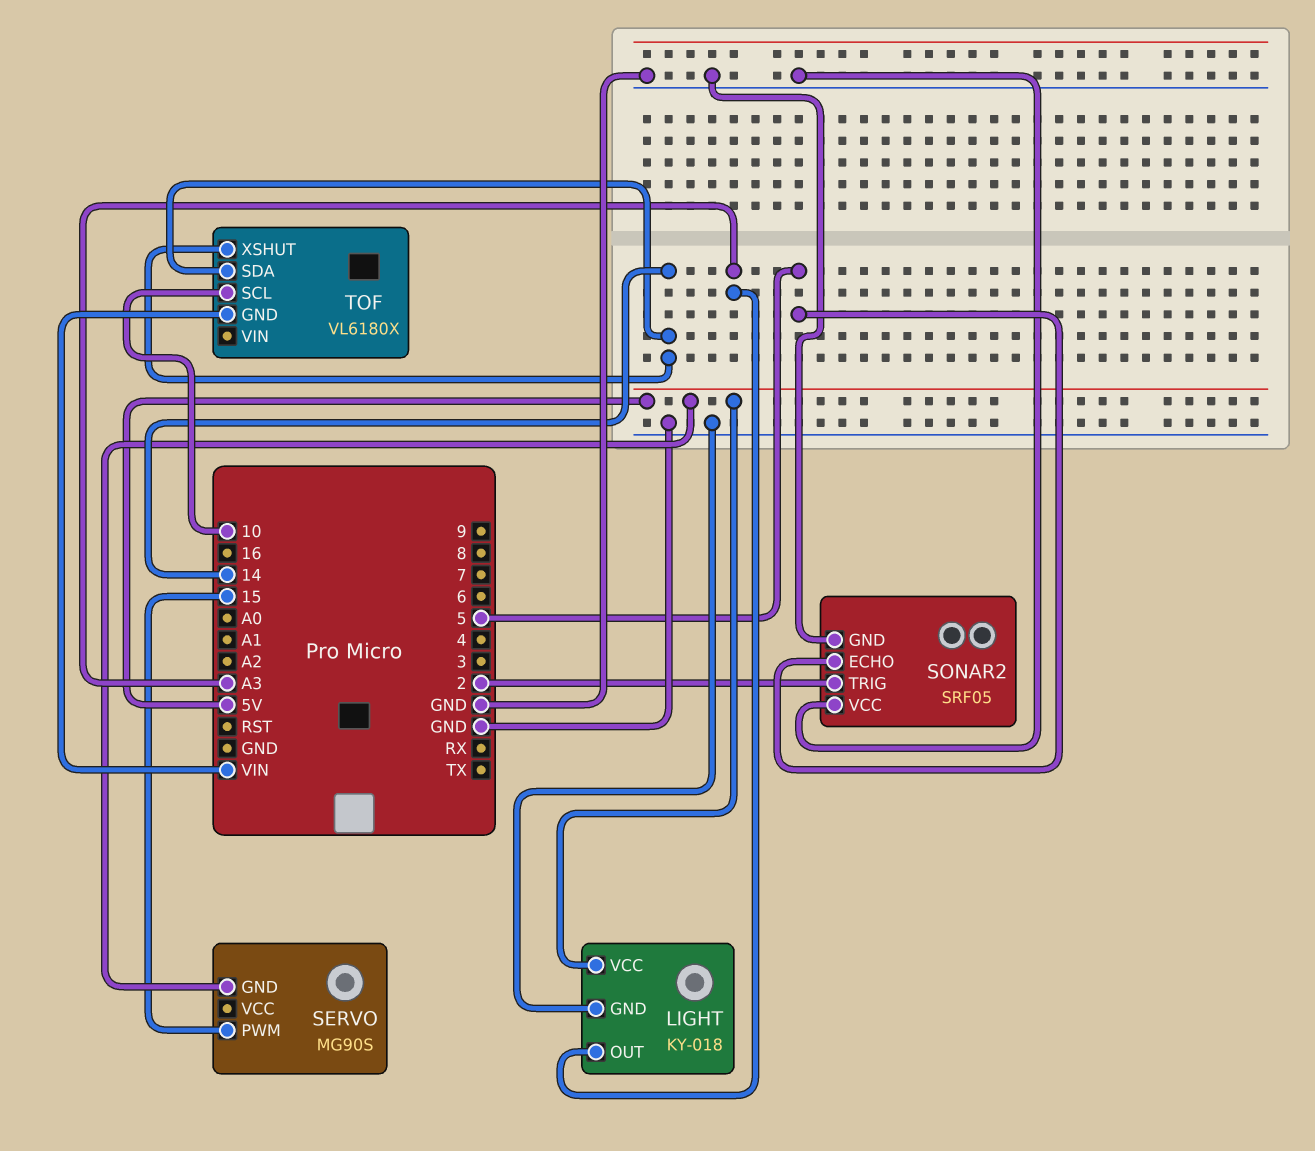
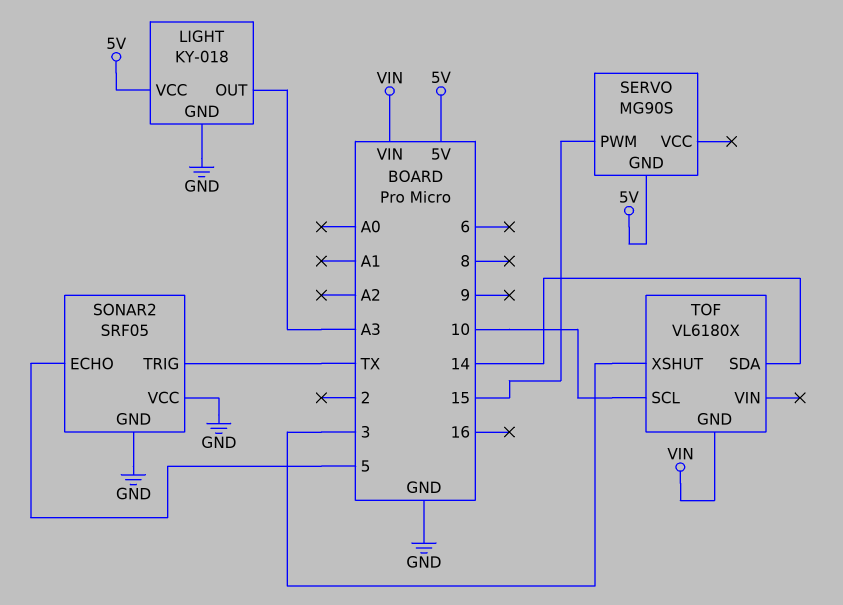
SONAR2 pin TRIG: 2 -> TX
TOF pin XSHUT: 14 -> 3

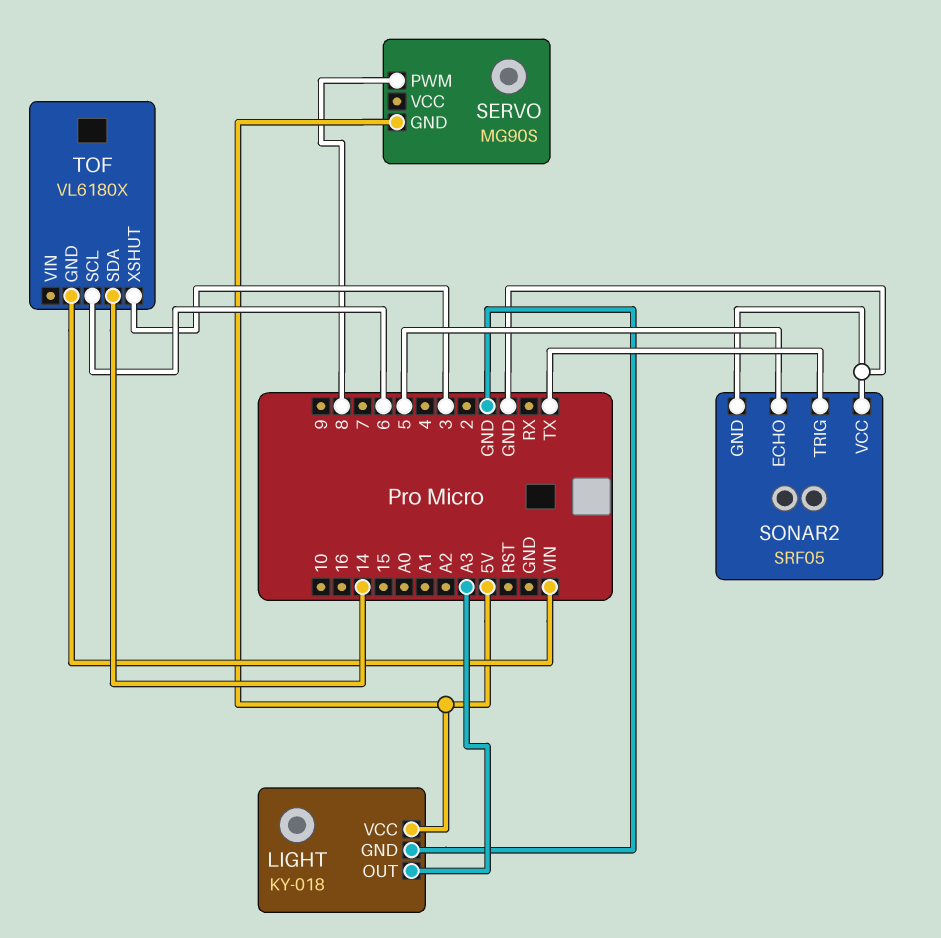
SERVO pin PWM: 15 -> 8
TOF pin SCL: 10 -> 6

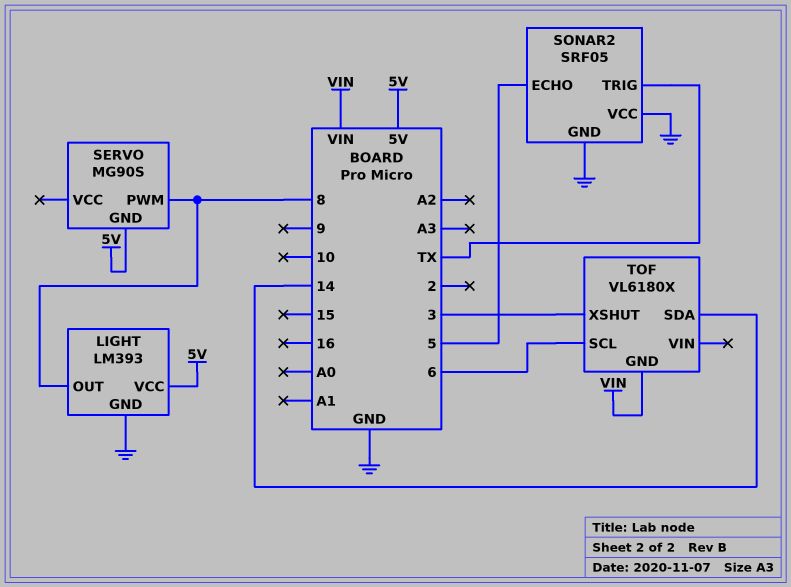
LIGHT: KY-018 -> LM393
LIGHT pin OUT: A3 -> 8

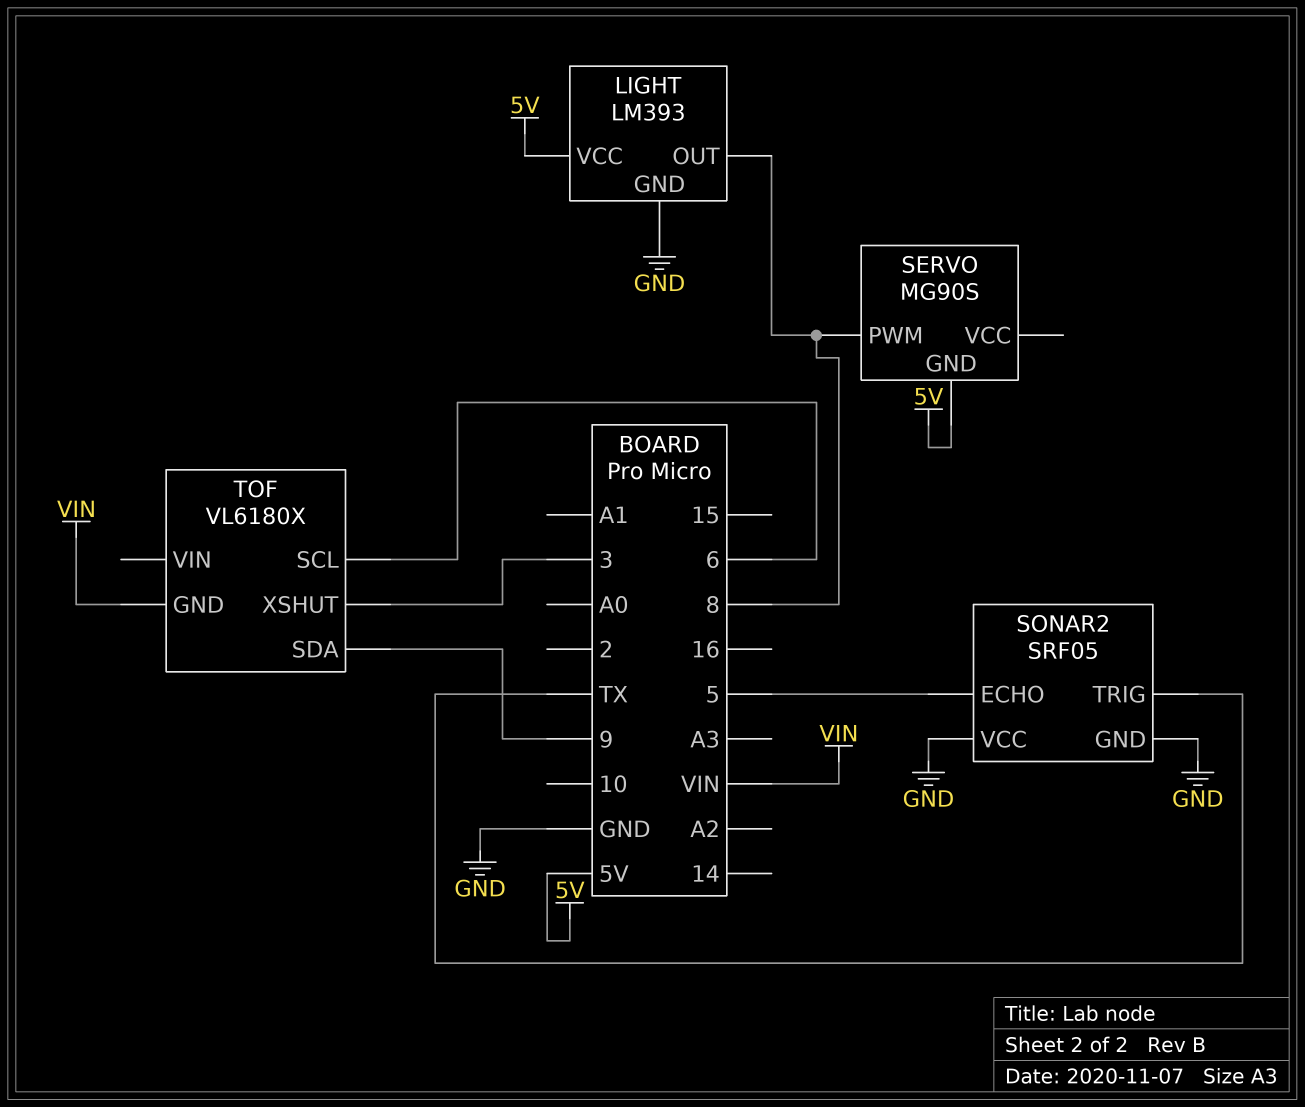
TOF pin SDA: 14 -> 9

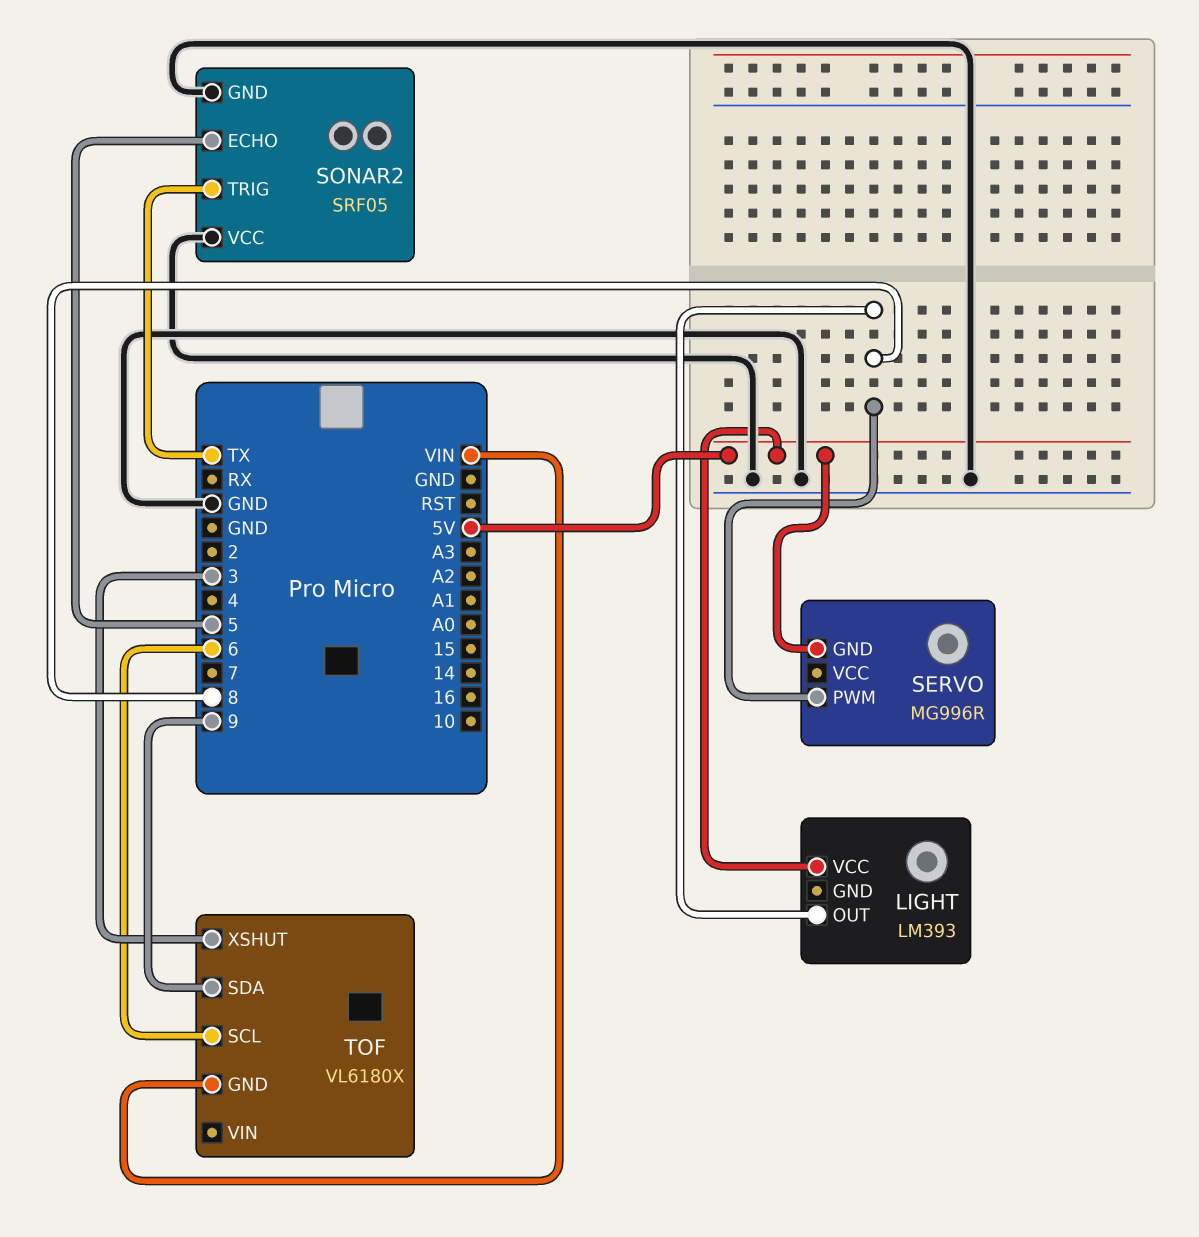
LIGHT pin GND: GND -> none
SERVO: MG90S -> MG996R

